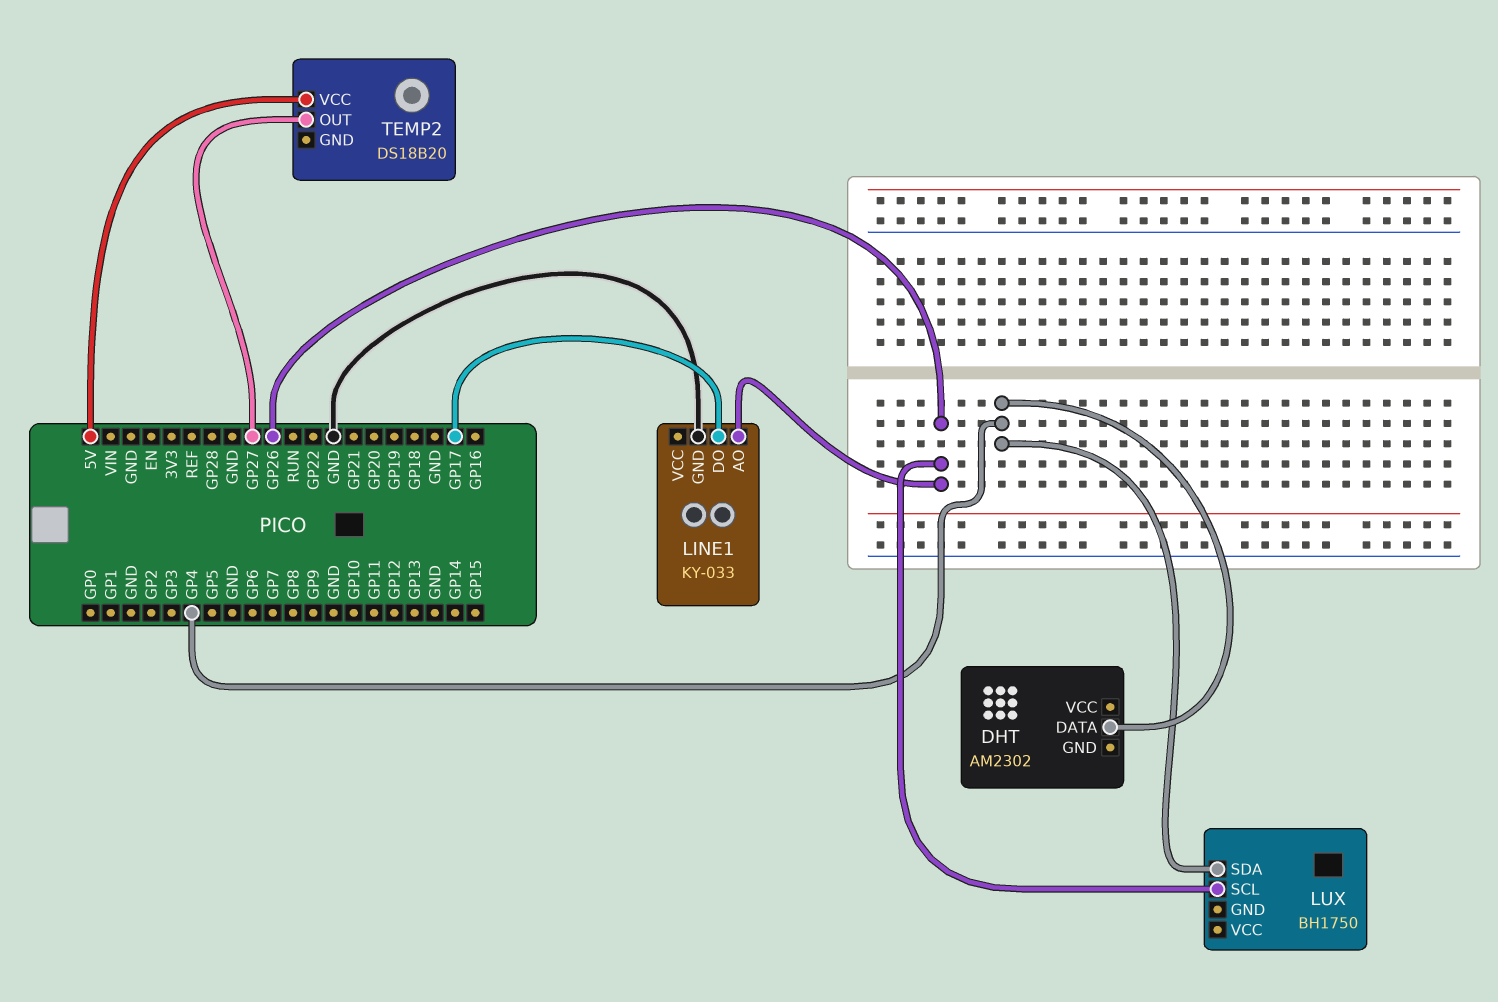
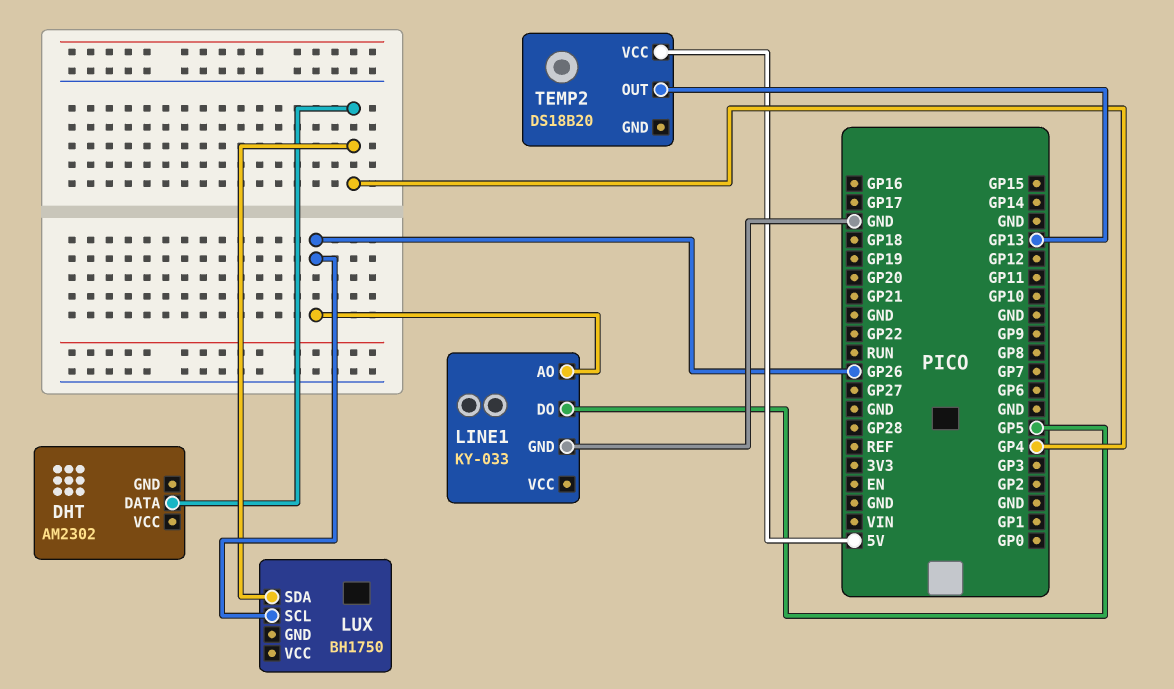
LINE1 pin DO: GP17 -> GP5
TEMP2 pin OUT: GP27 -> GP13

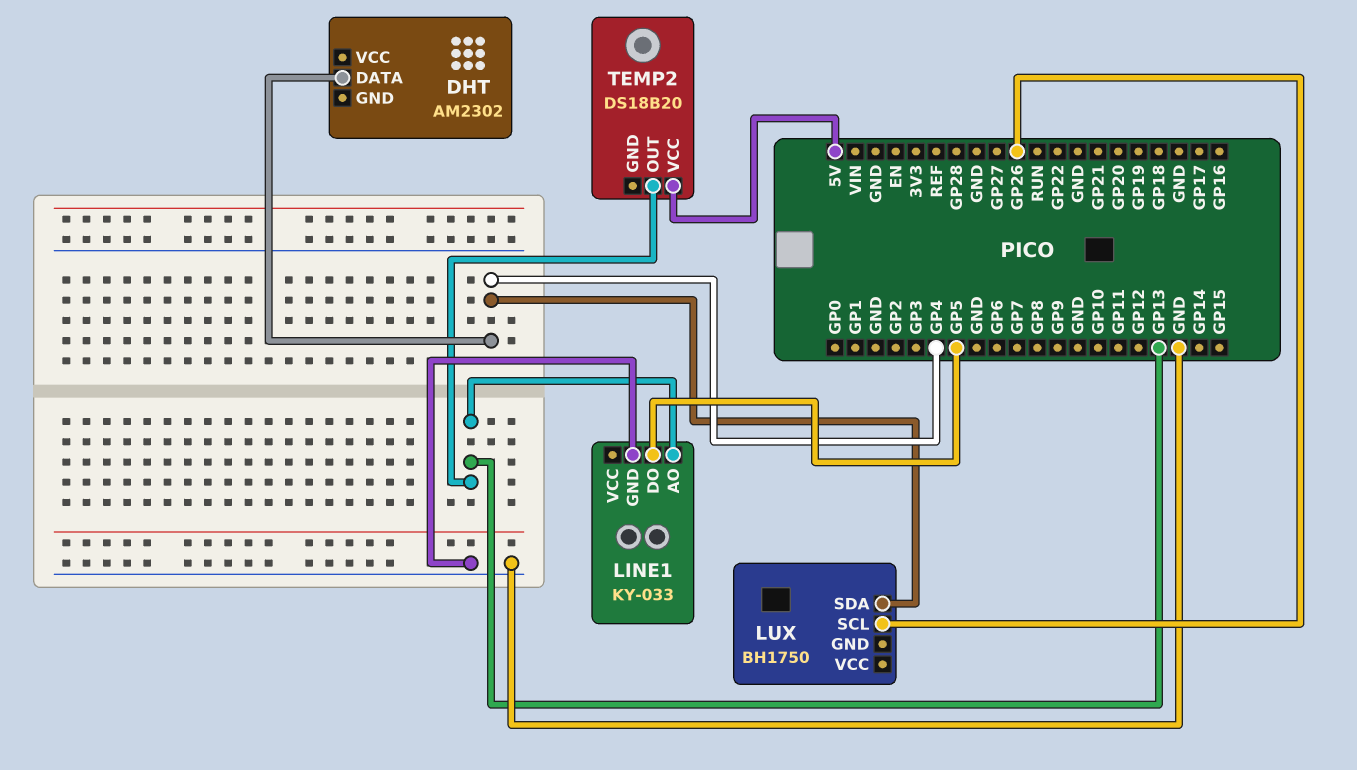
LINE1 pin AO: GP26 -> GP13

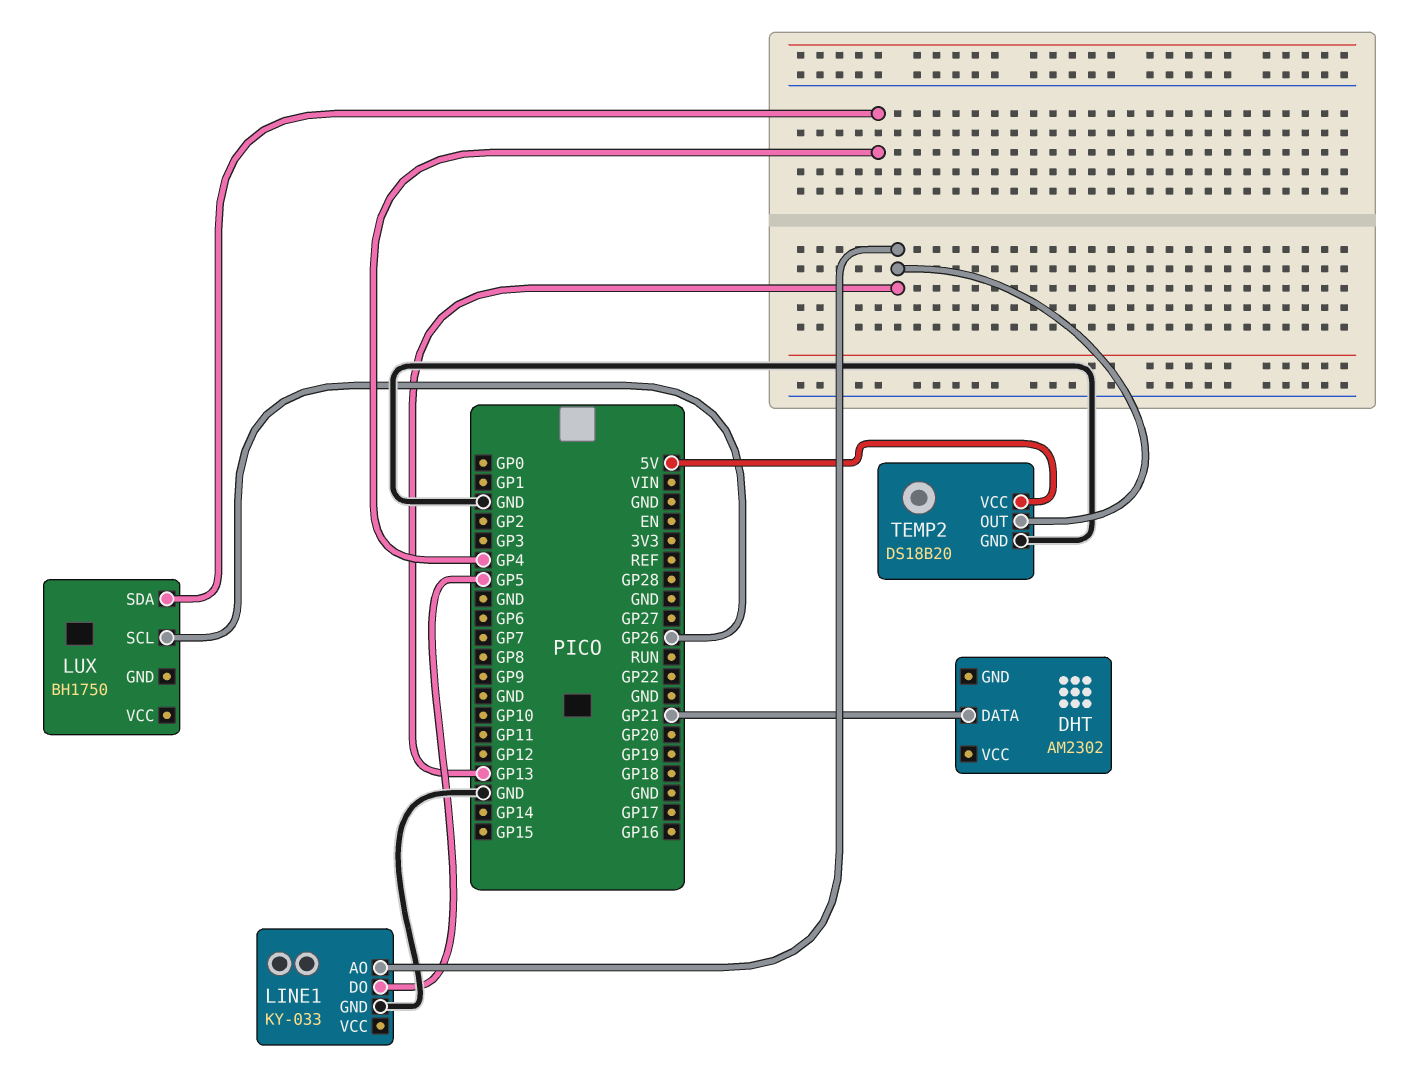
DHT pin DATA: GP4 -> GP21
TEMP2 pin GND: none -> GND

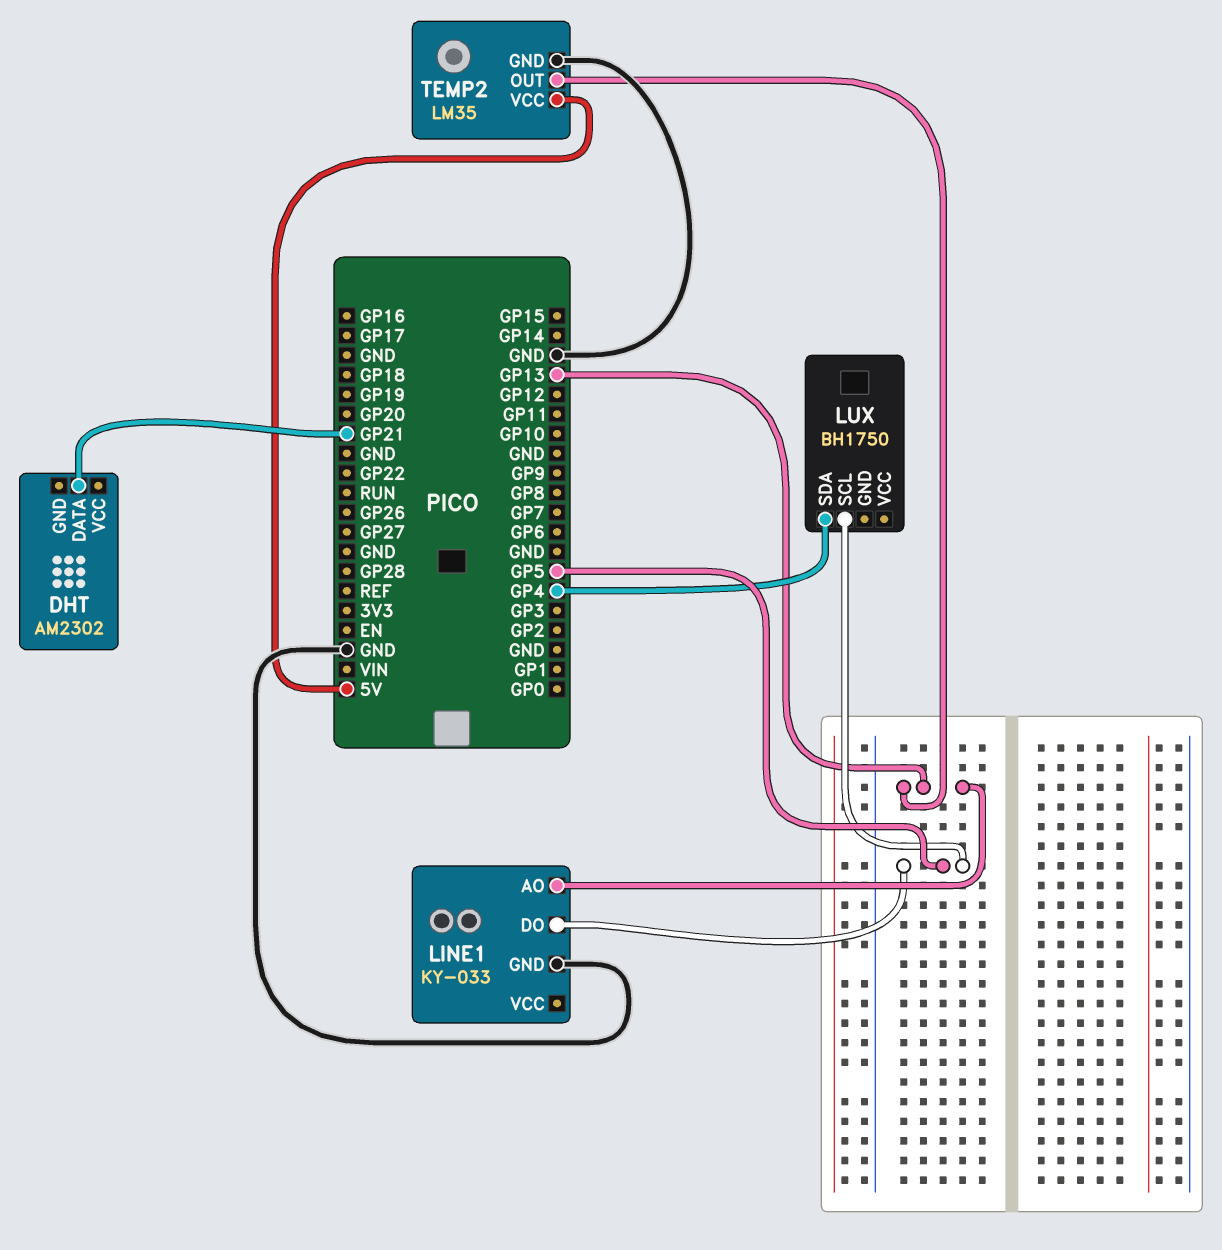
LUX pin SCL: GP26 -> GP5
TEMP2: DS18B20 -> LM35

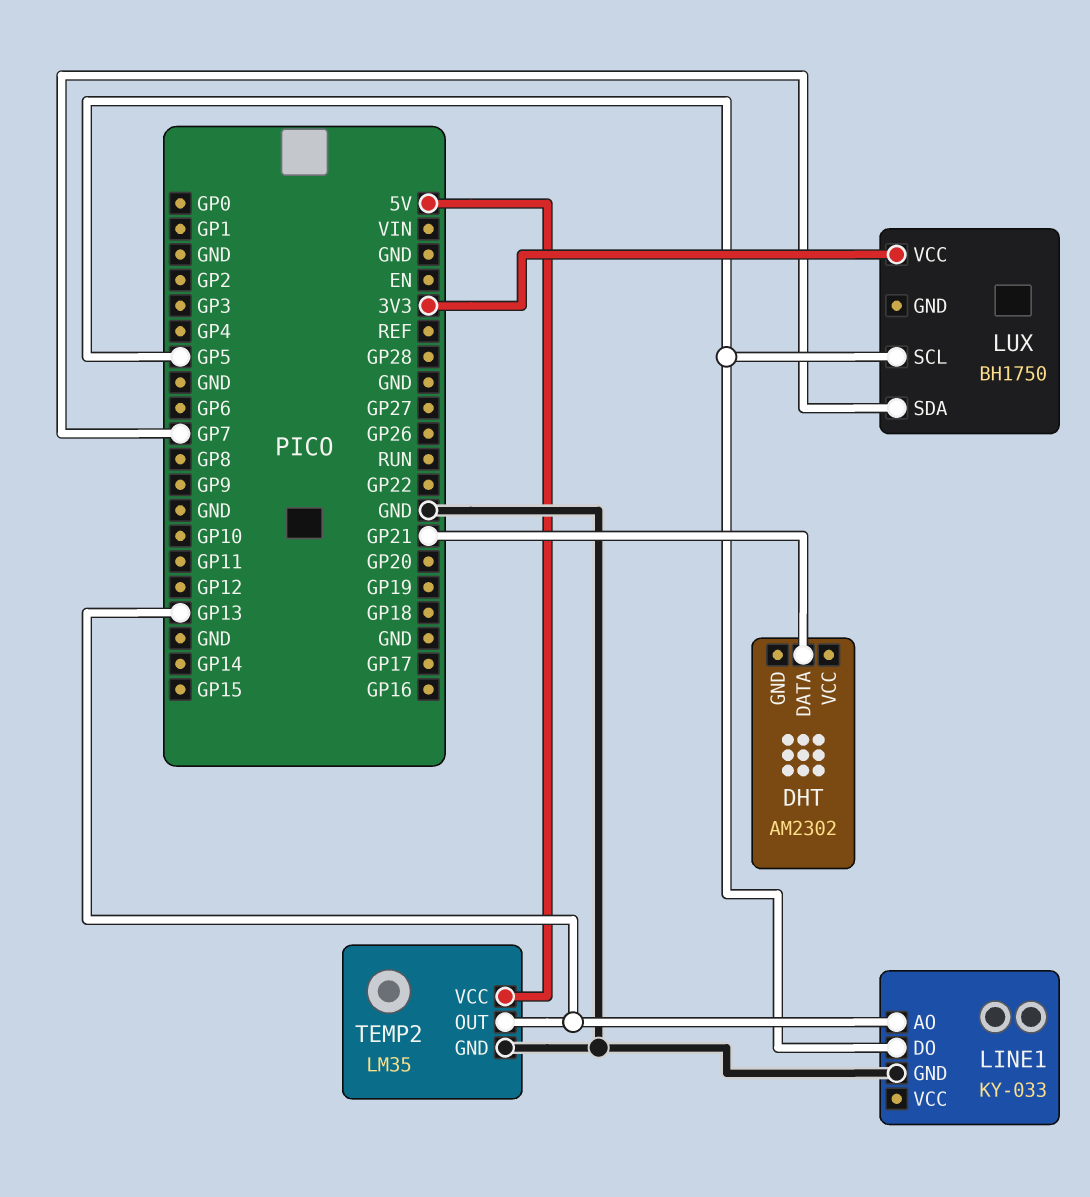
LUX pin SDA: GP4 -> GP7
LUX pin VCC: none -> 3V3

